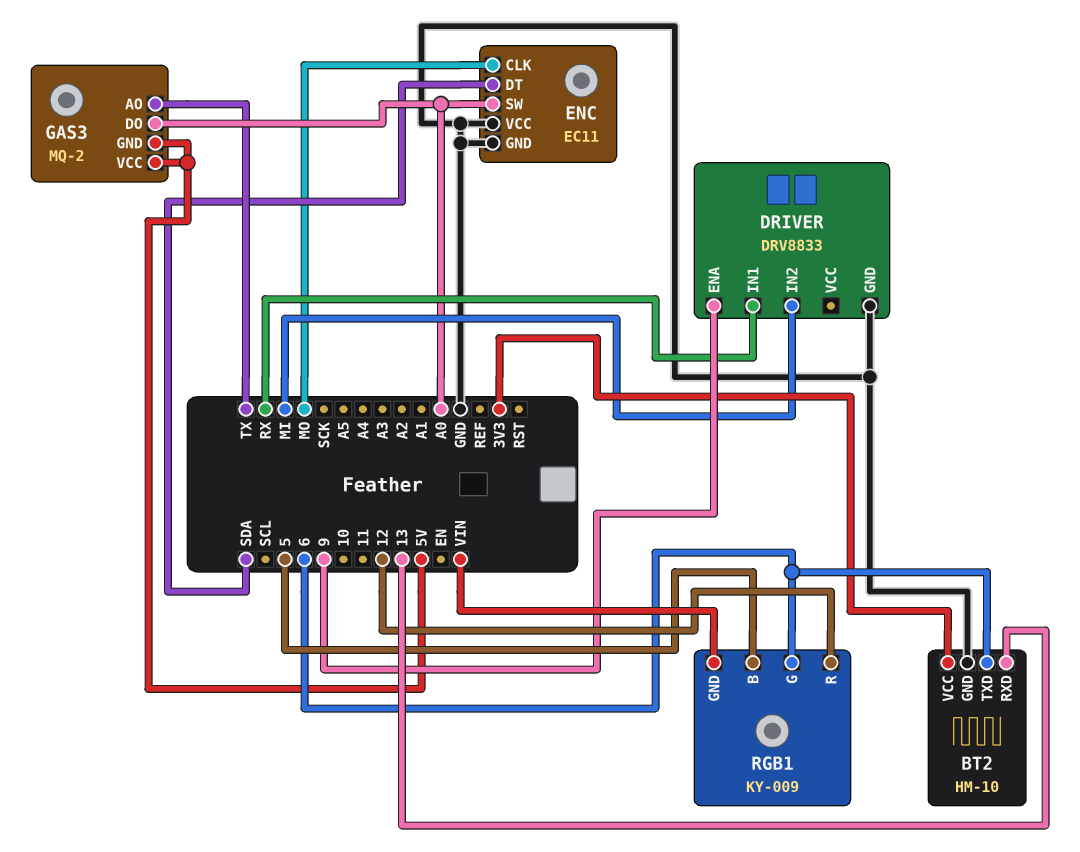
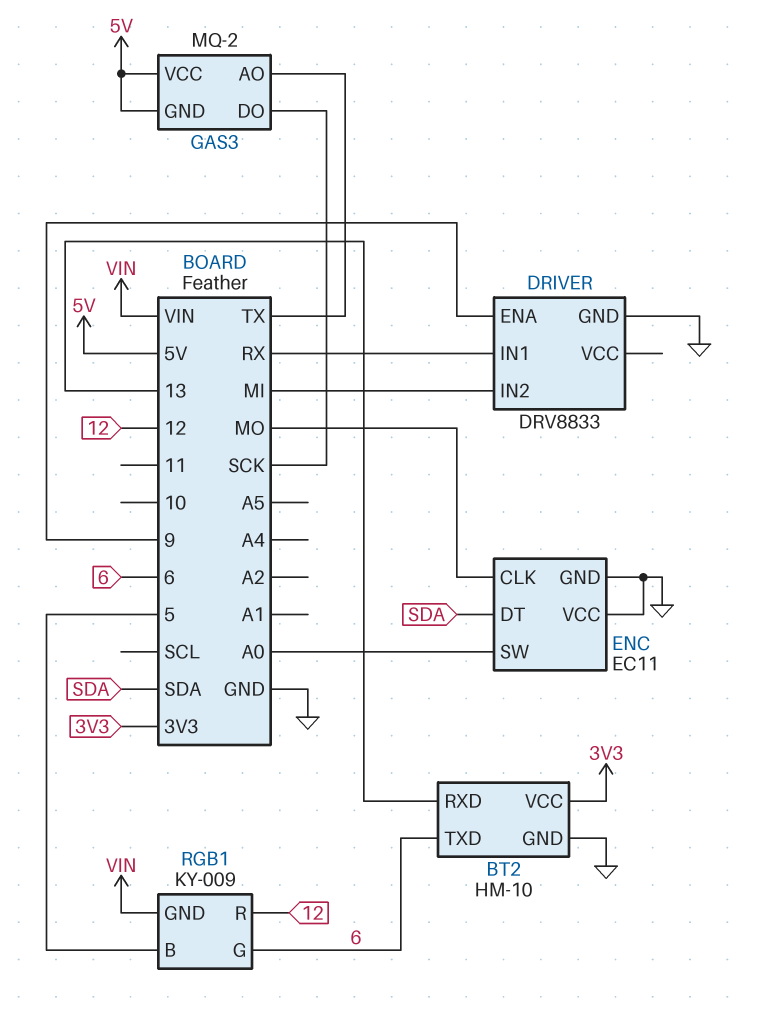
GAS3 pin DO: A0 -> SCK

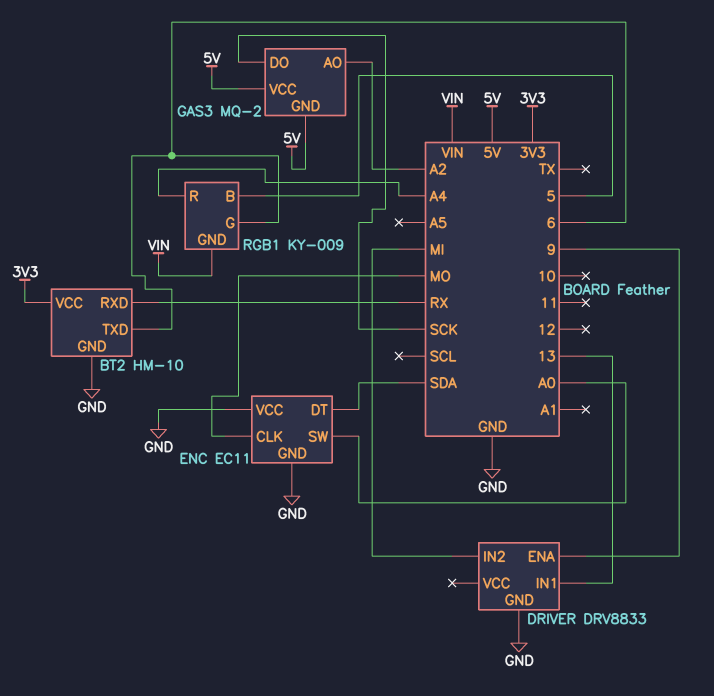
BT2 pin RXD: 13 -> RX
DRIVER pin IN1: RX -> 13
GAS3 pin AO: TX -> A2
RGB1 pin R: 12 -> A4

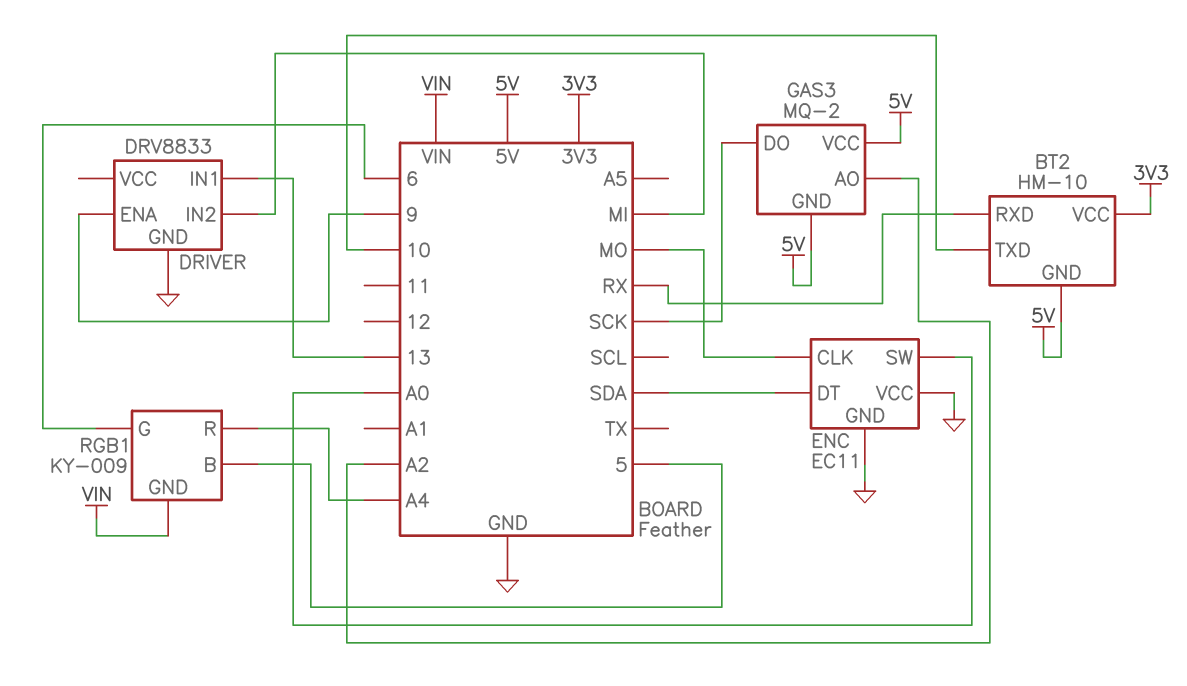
BT2 pin GND: GND -> 5V
BT2 pin TXD: 6 -> 10

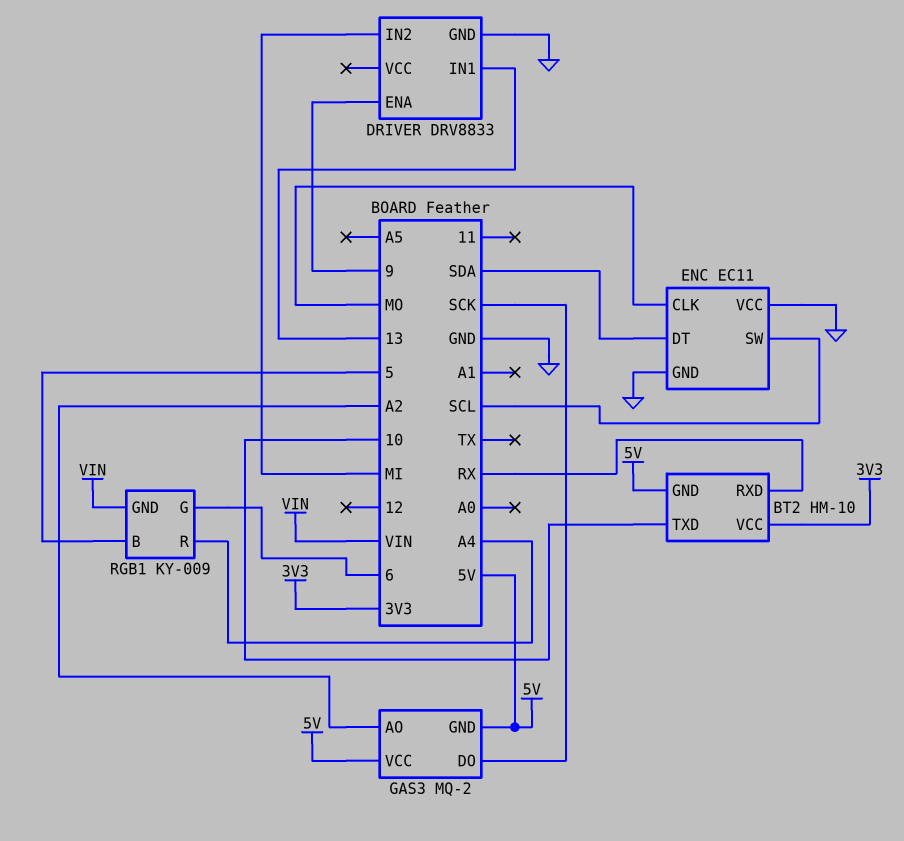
ENC pin SW: A0 -> SCL

